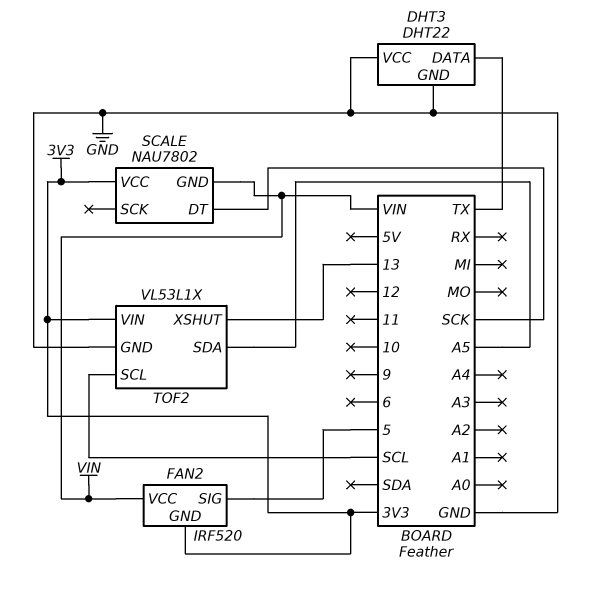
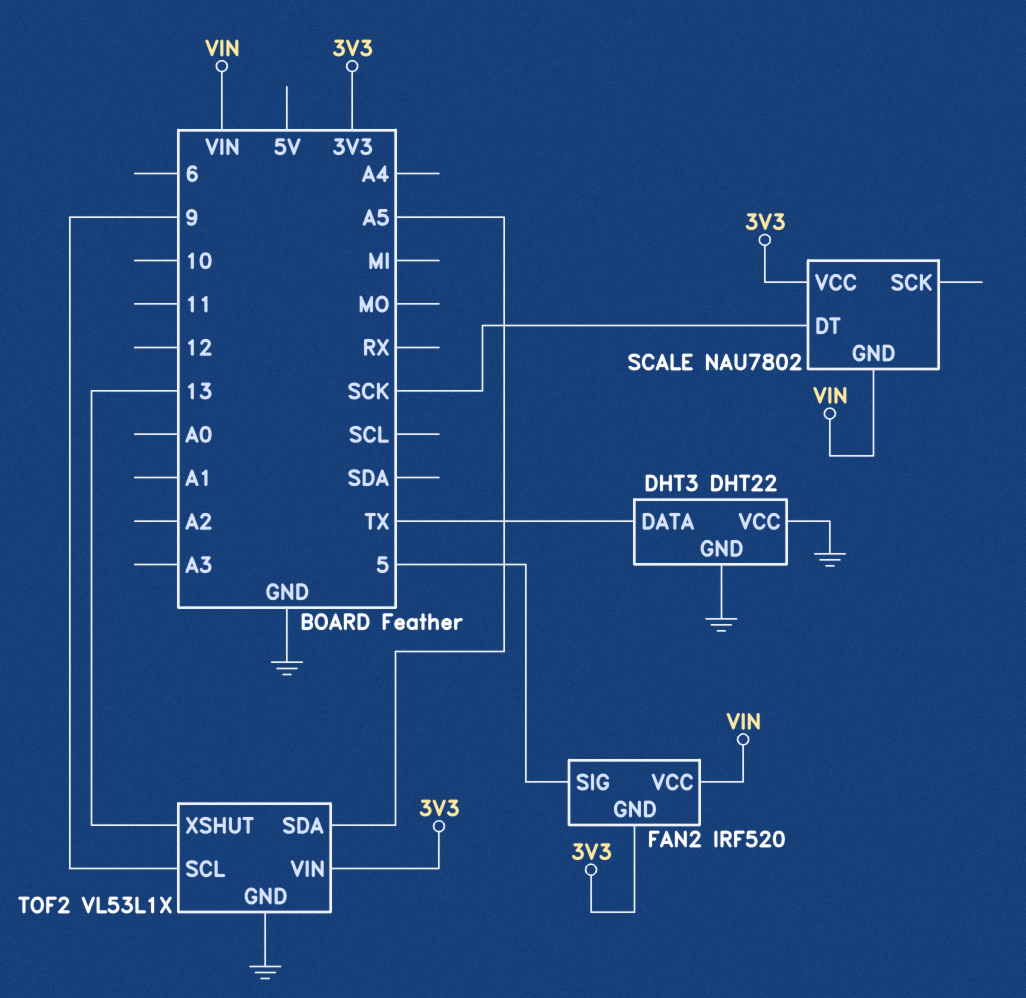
TOF2 pin SCL: SCL -> 9

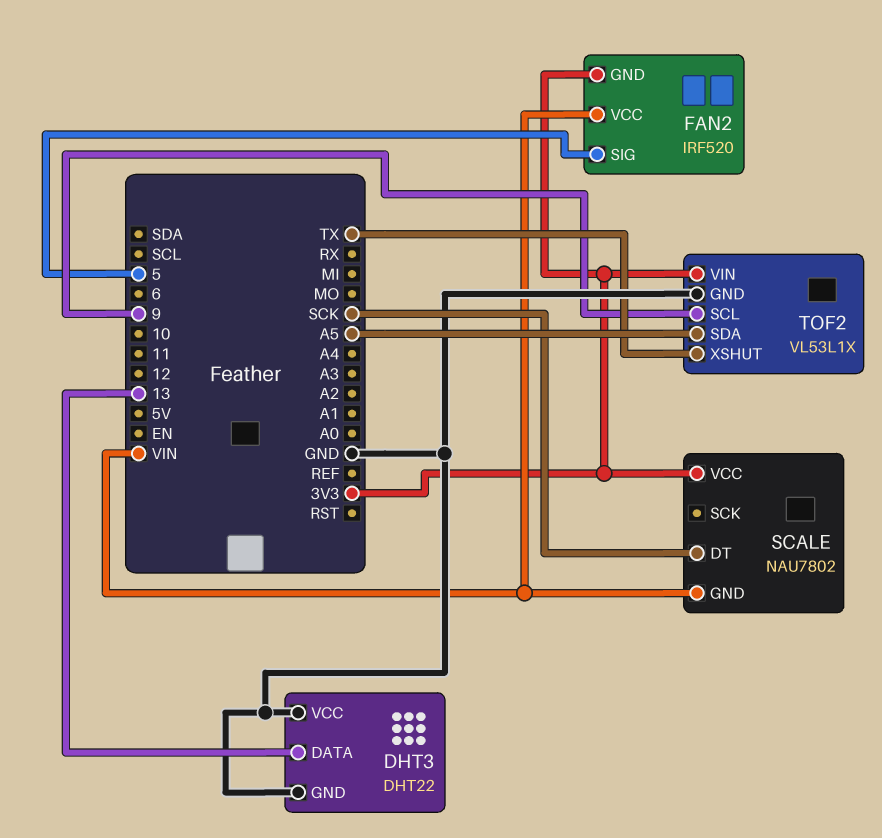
DHT3 pin DATA: TX -> 13
TOF2 pin XSHUT: 13 -> TX

